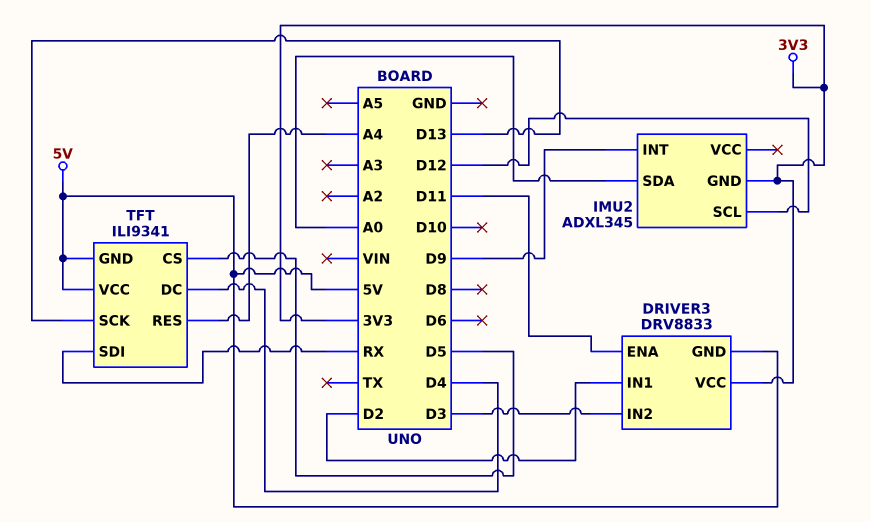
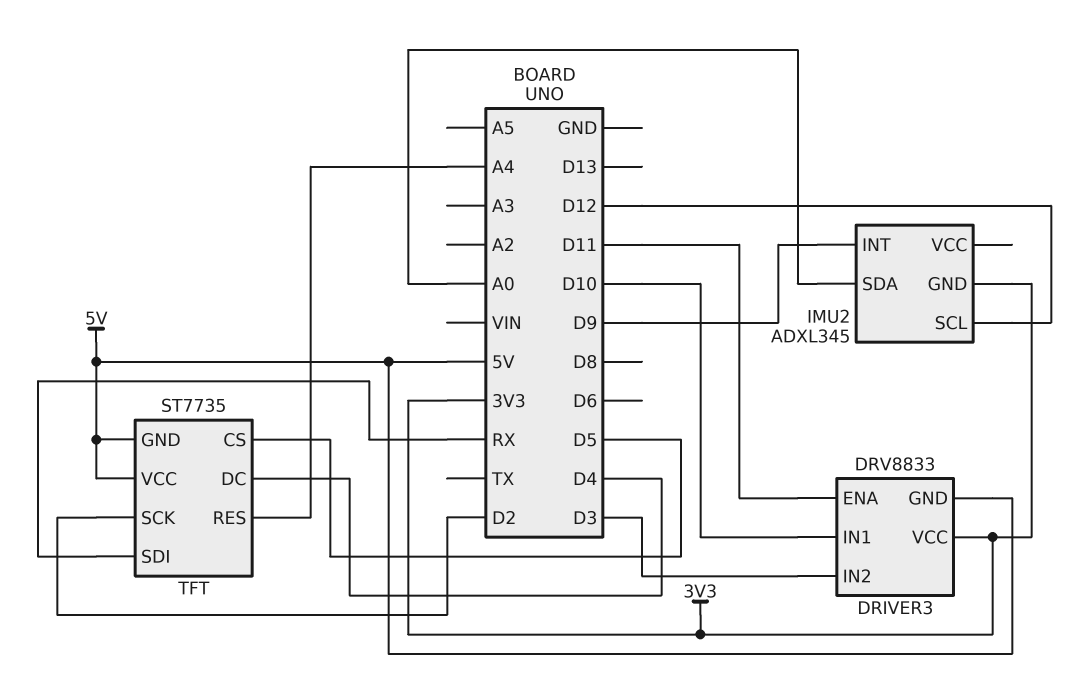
DRIVER3 pin IN1: D2 -> D10
TFT: ILI9341 -> ST7735
TFT pin SCK: D13 -> D2

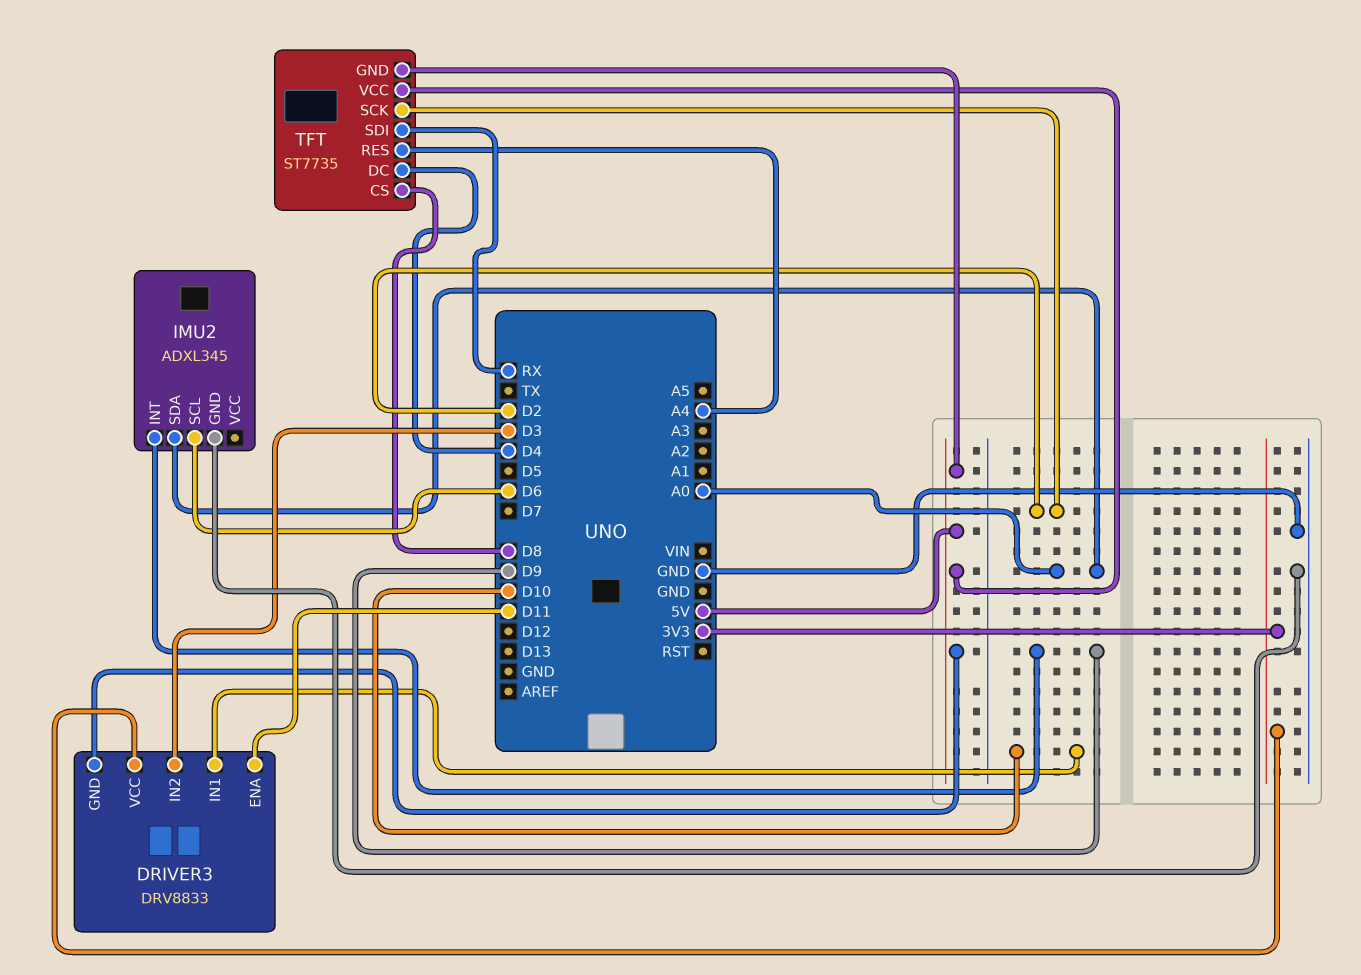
IMU2 pin GND: 3V3 -> GND
IMU2 pin SCL: D12 -> D6
TFT pin CS: D5 -> D8

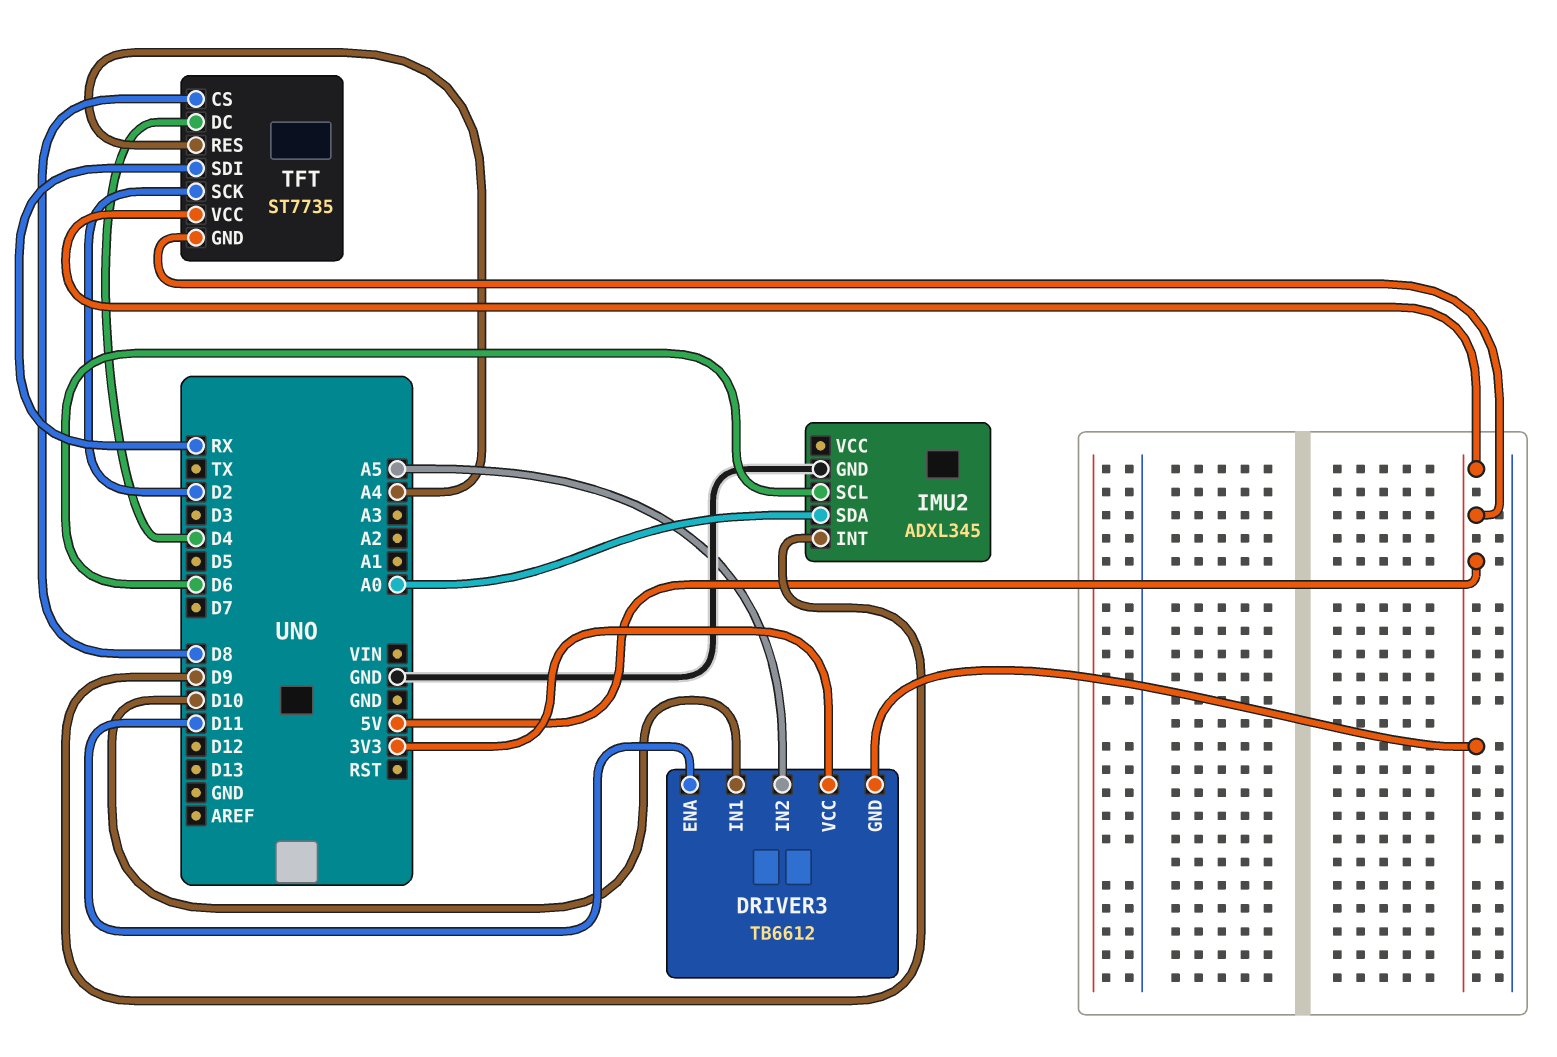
DRIVER3: DRV8833 -> TB6612
DRIVER3 pin IN2: D3 -> A5

